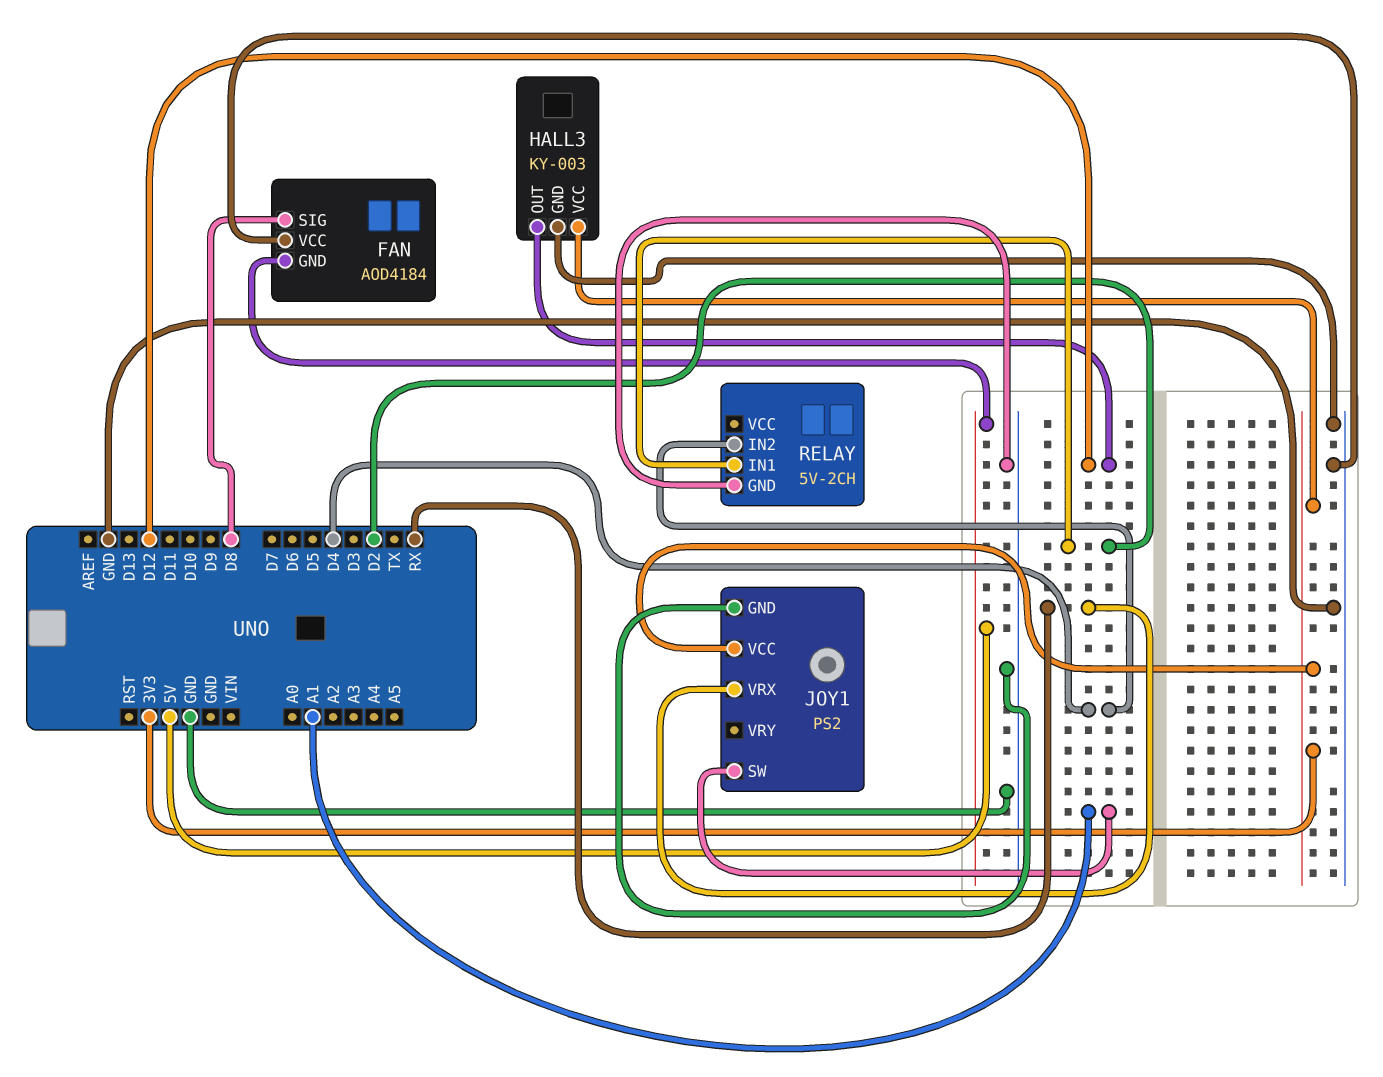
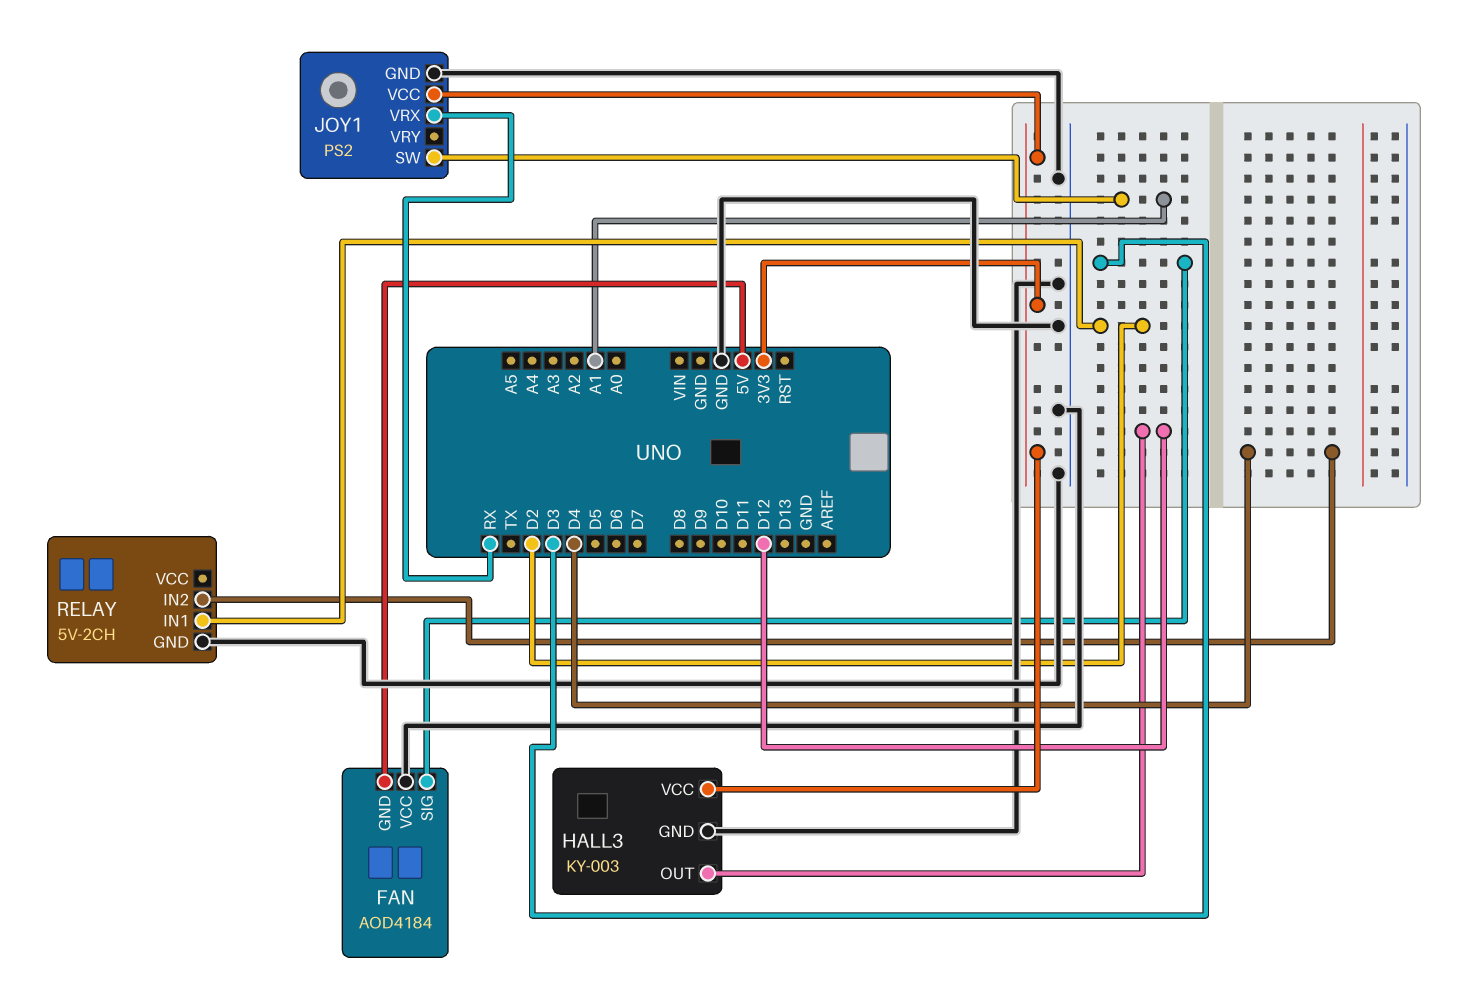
FAN pin SIG: D8 -> D3

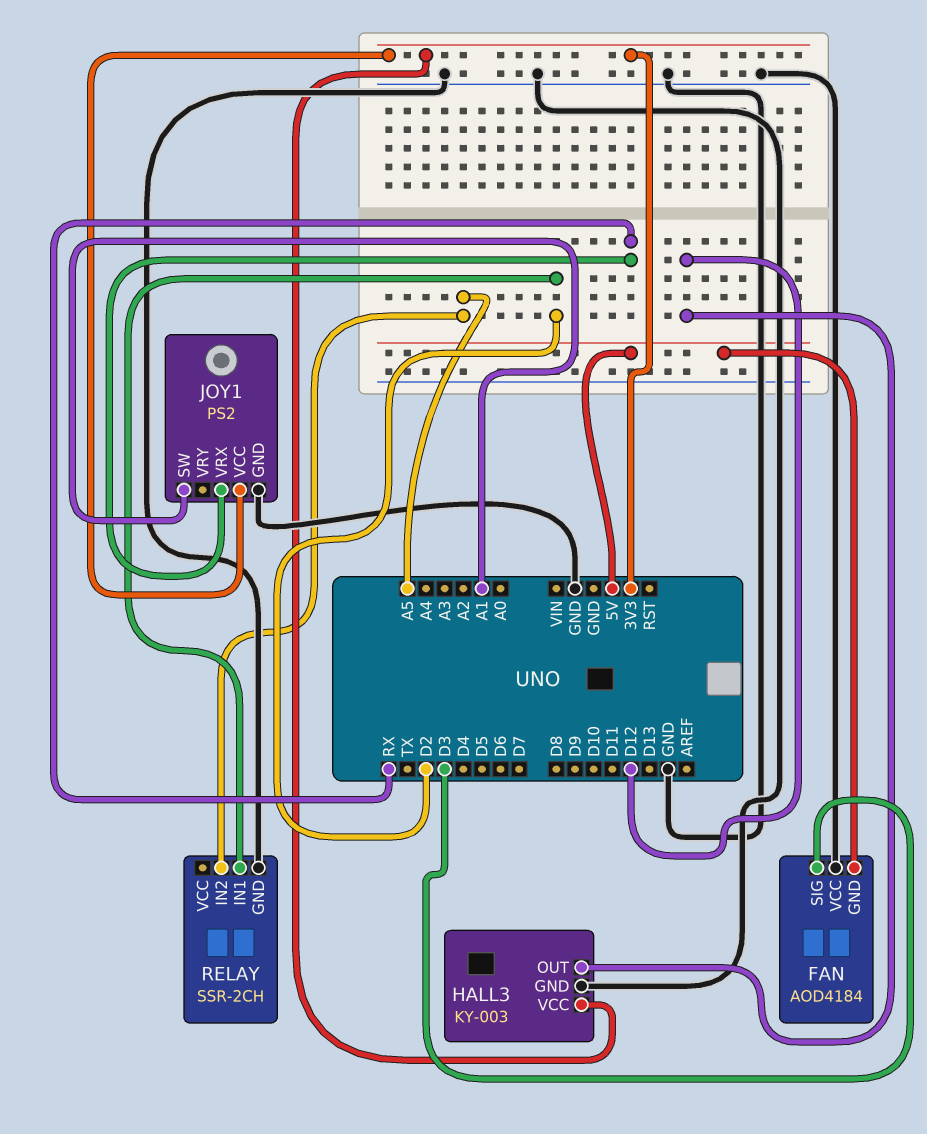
RELAY: 5V-2CH -> SSR-2CH
RELAY pin IN2: D4 -> A5

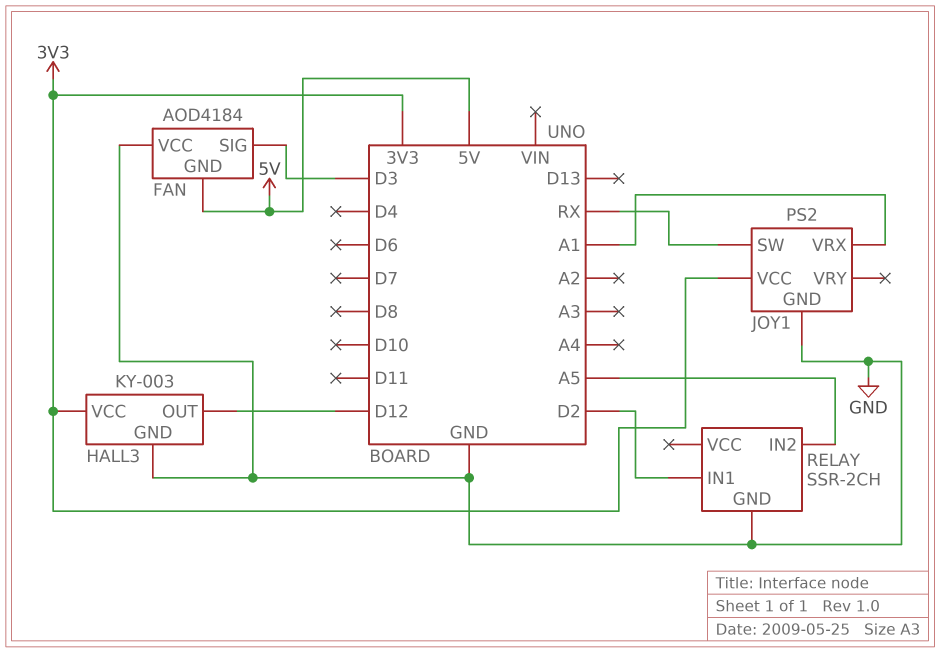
JOY1 pin SW: A1 -> RX
JOY1 pin VRX: RX -> A1

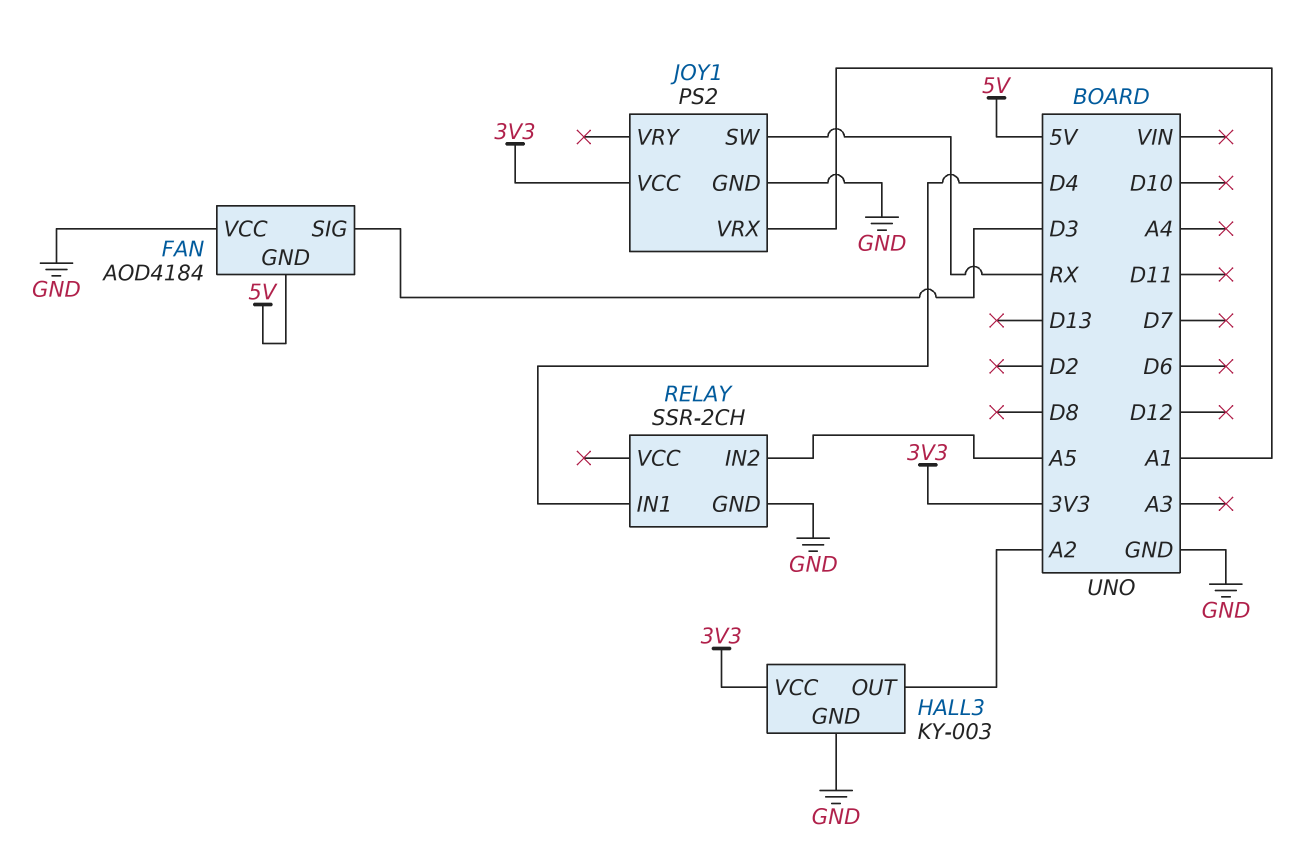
HALL3 pin OUT: D12 -> A2
RELAY pin IN1: D2 -> D4

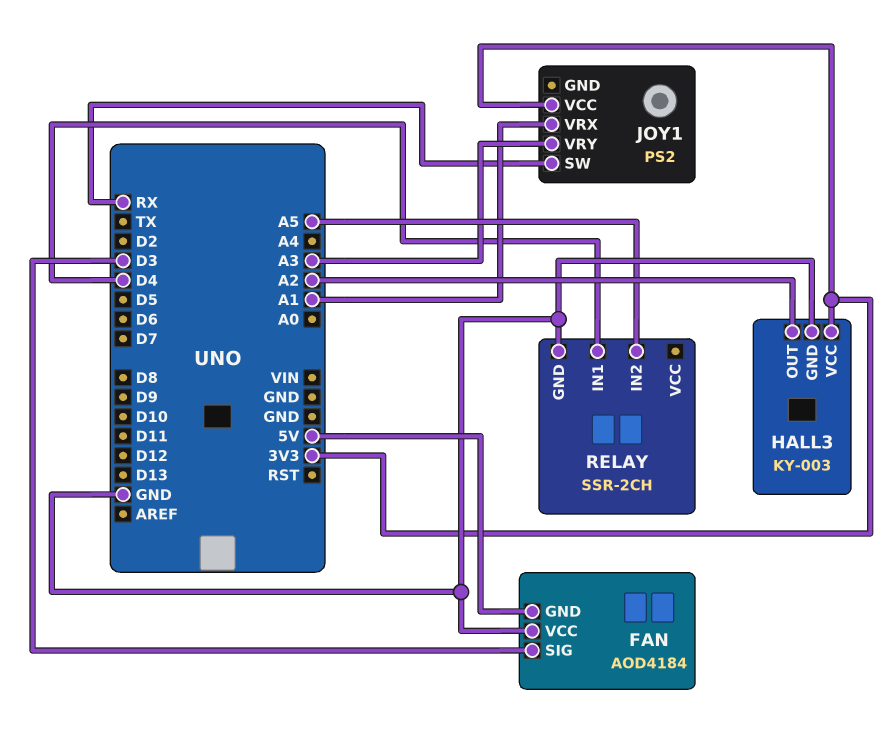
JOY1 pin GND: GND -> none
JOY1 pin VRY: none -> A3

